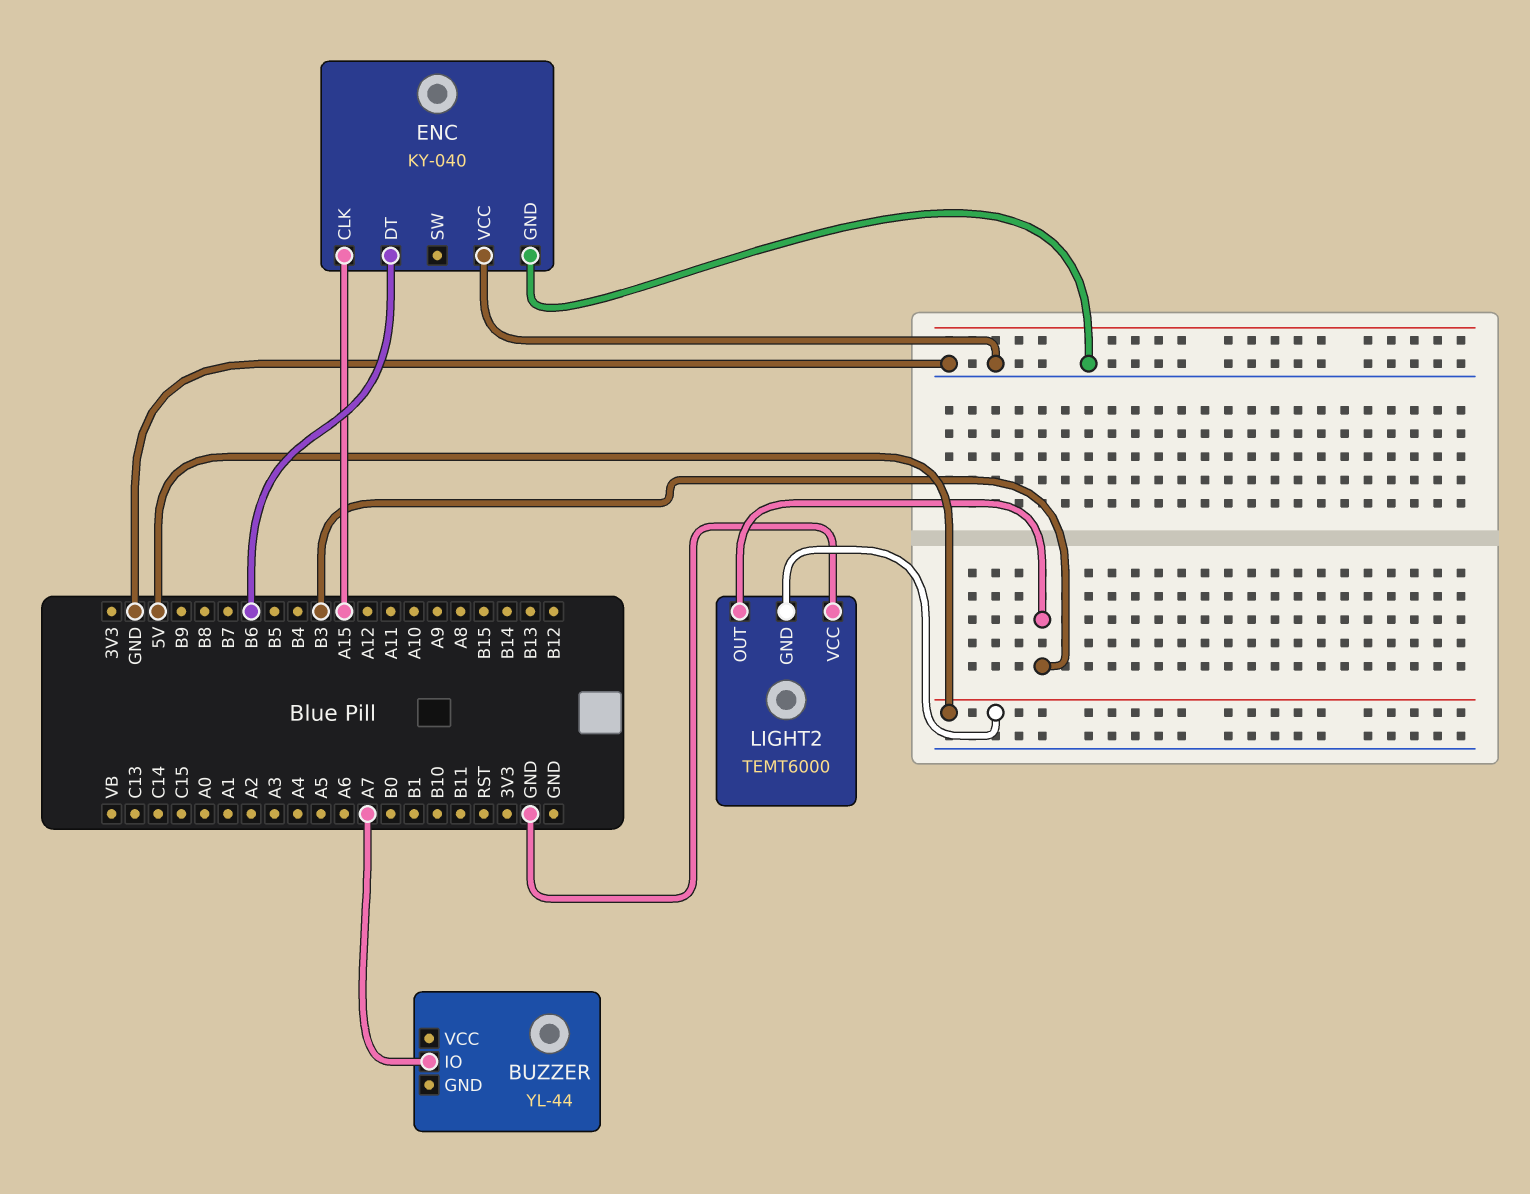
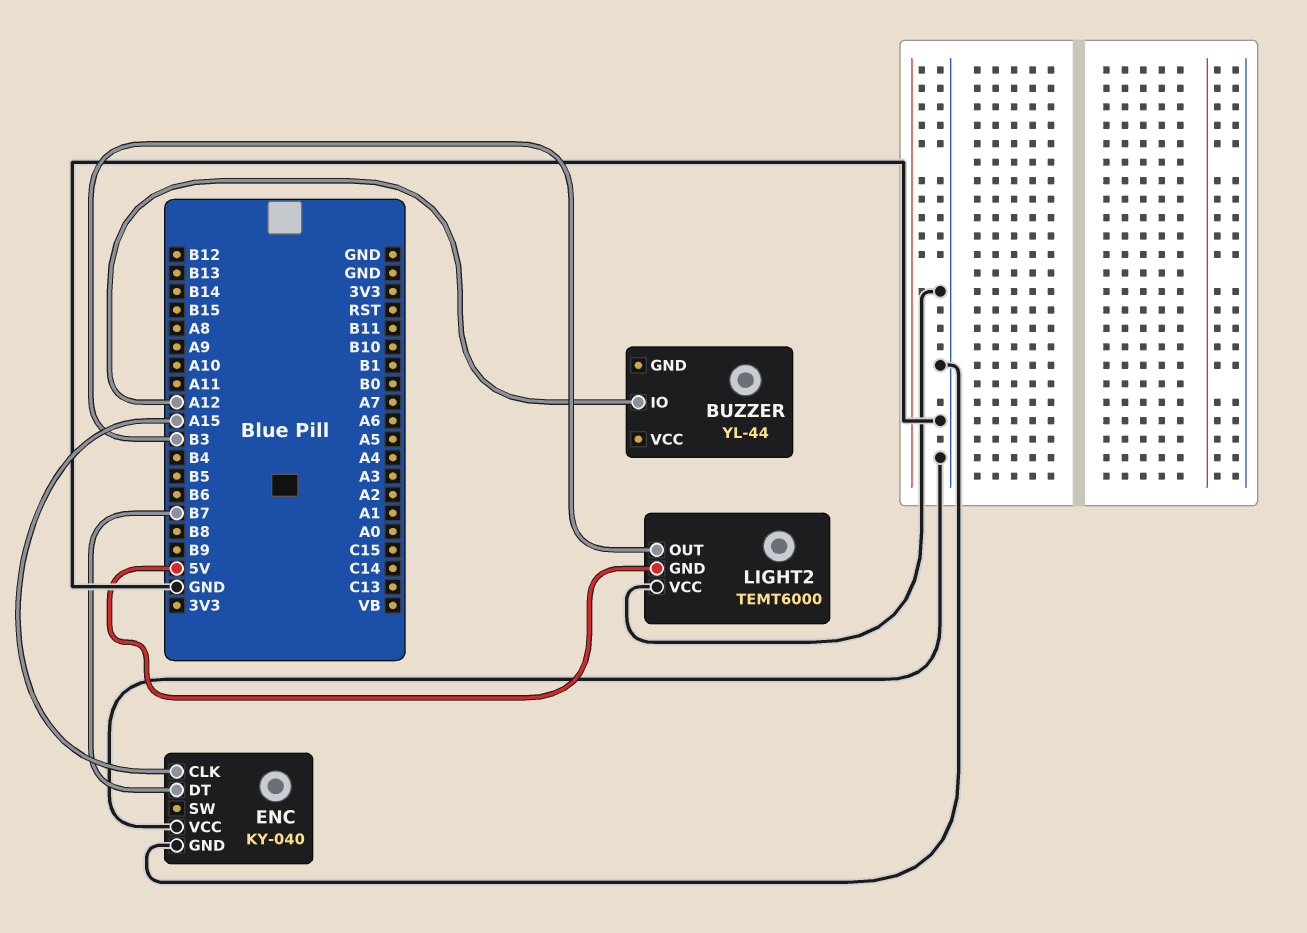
BUZZER pin IO: A7 -> A12
ENC pin DT: B6 -> B7

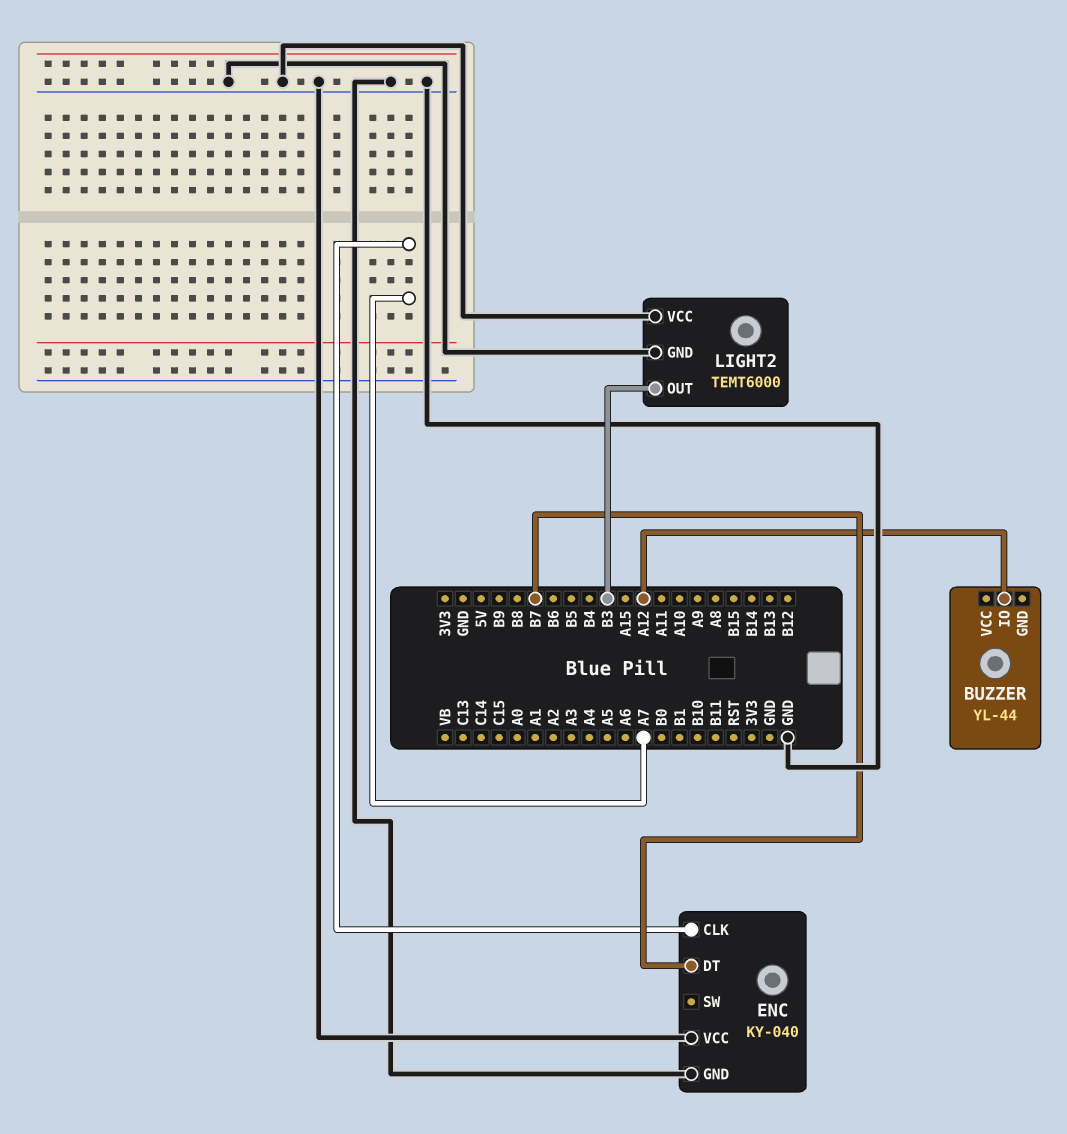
ENC pin CLK: A15 -> A7
LIGHT2 pin GND: 5V -> GND

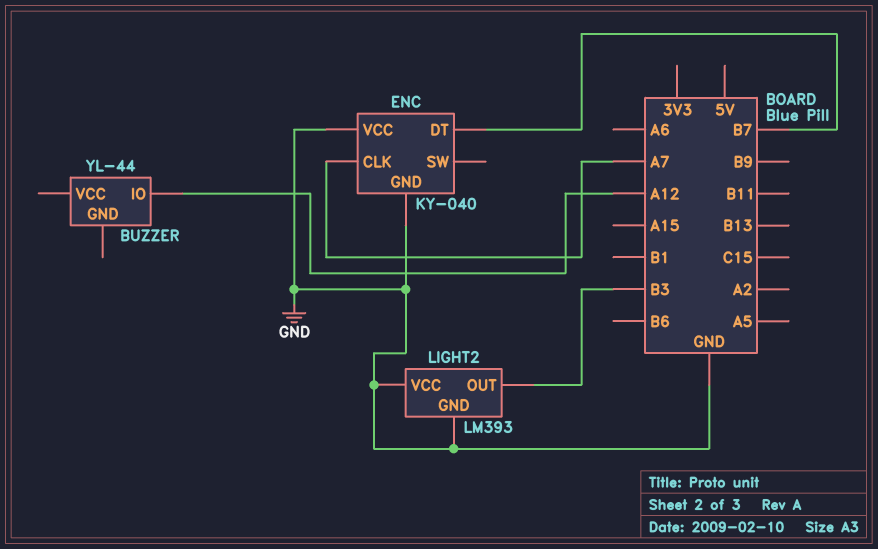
LIGHT2: TEMT6000 -> LM393

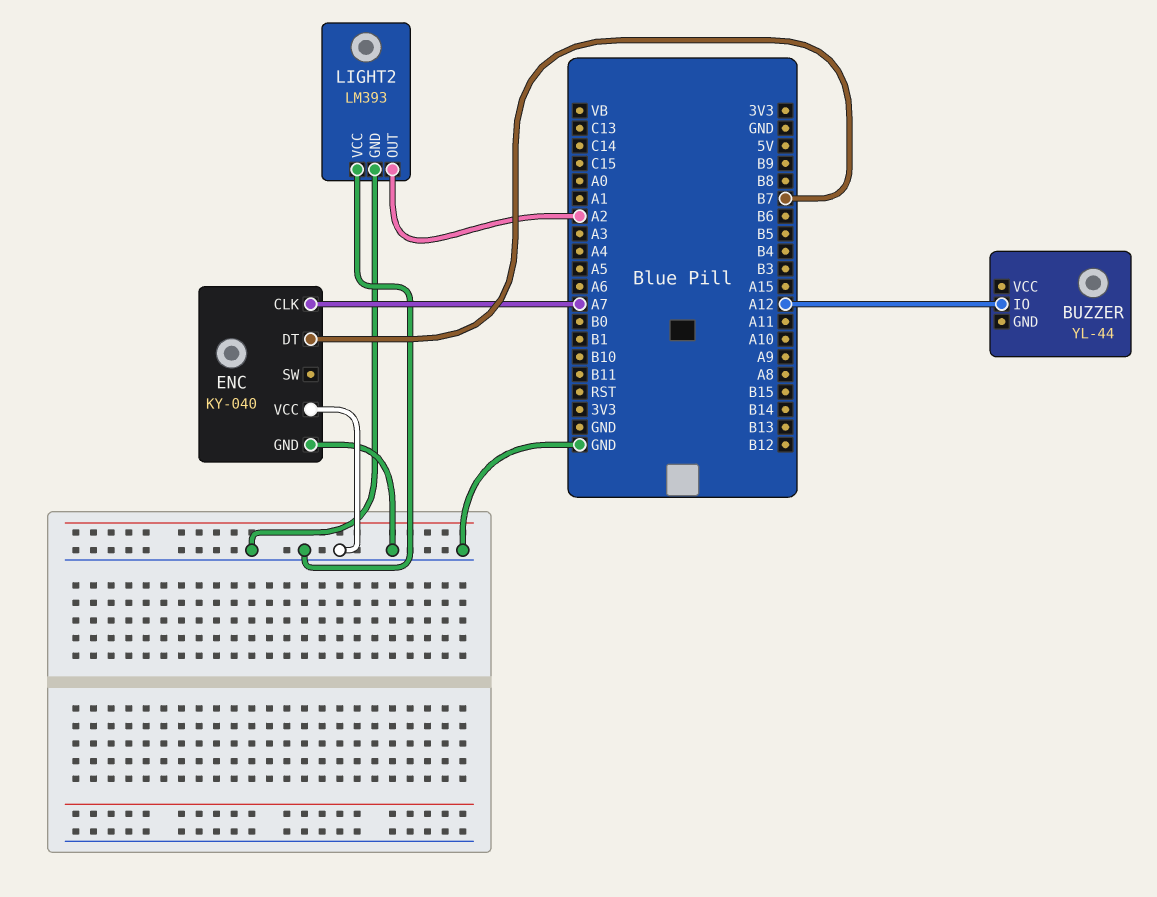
LIGHT2 pin OUT: B3 -> A2

